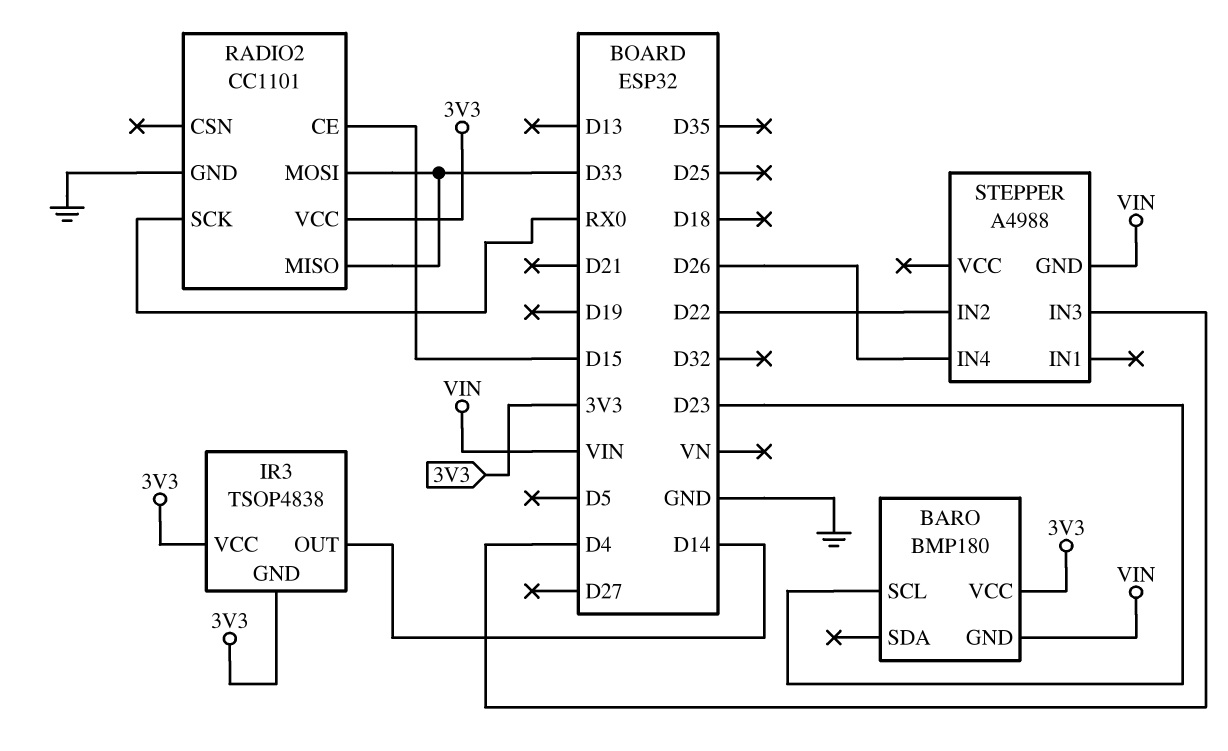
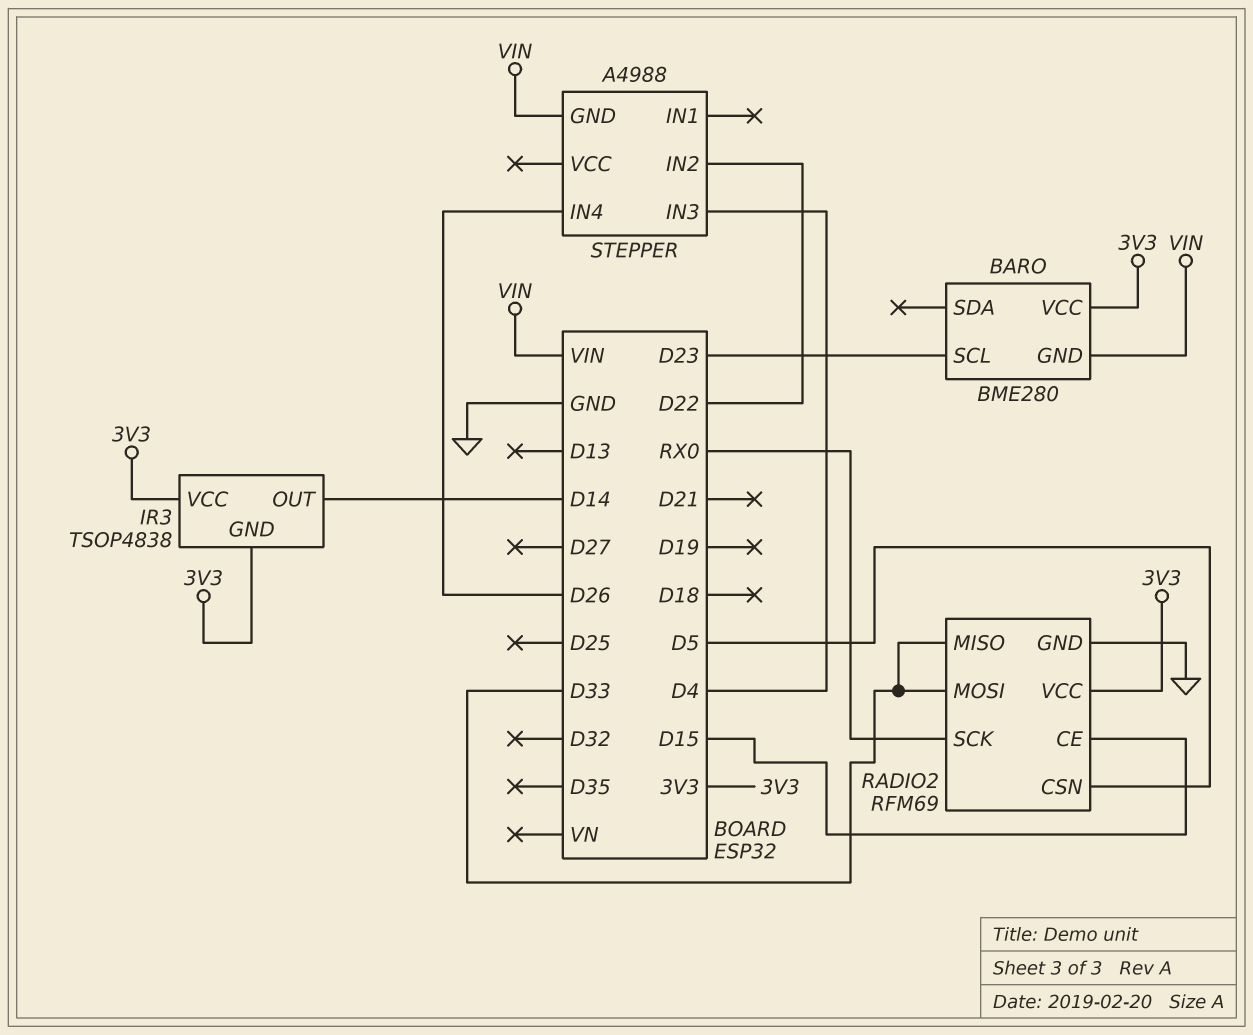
BARO: BMP180 -> BME280
RADIO2: CC1101 -> RFM69
RADIO2 pin CSN: none -> D5

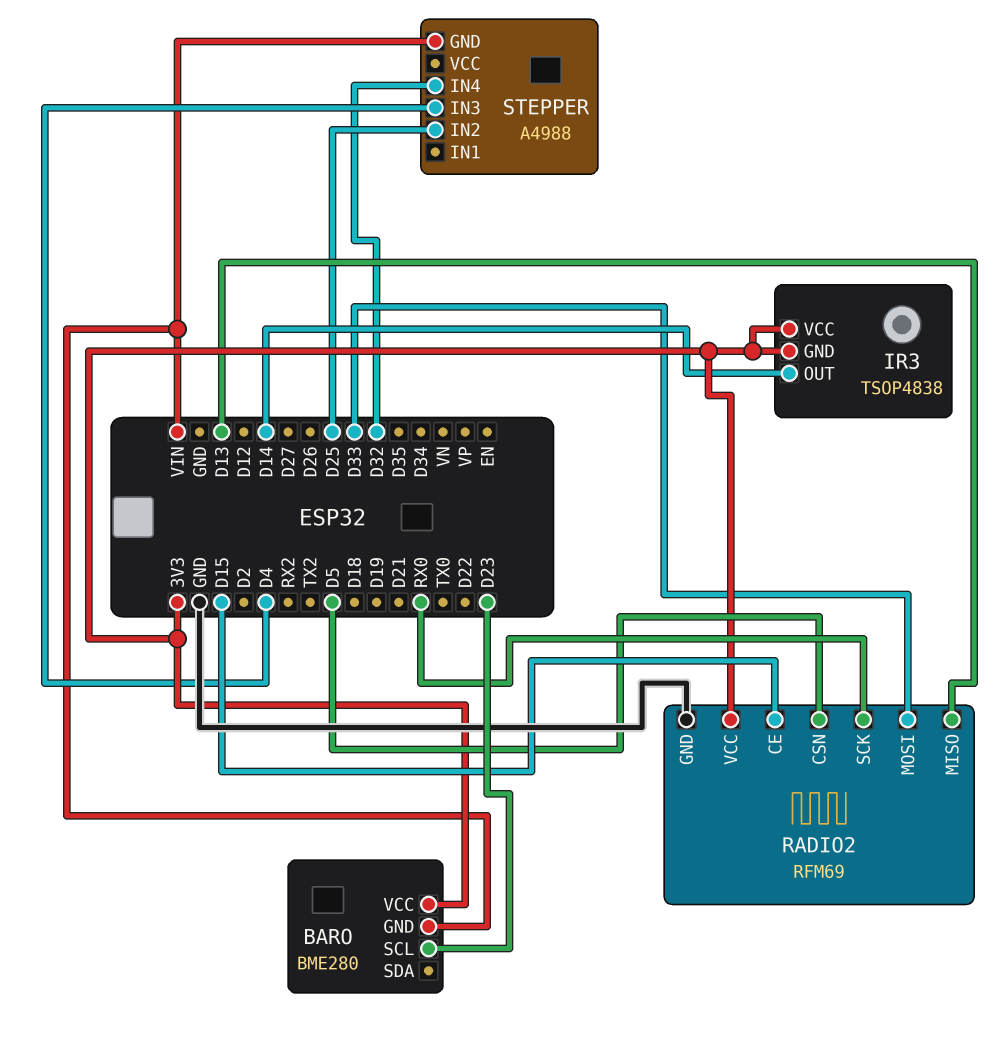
RADIO2 pin MISO: D33 -> D13
STEPPER pin IN2: D22 -> D25
STEPPER pin IN4: D26 -> D32

